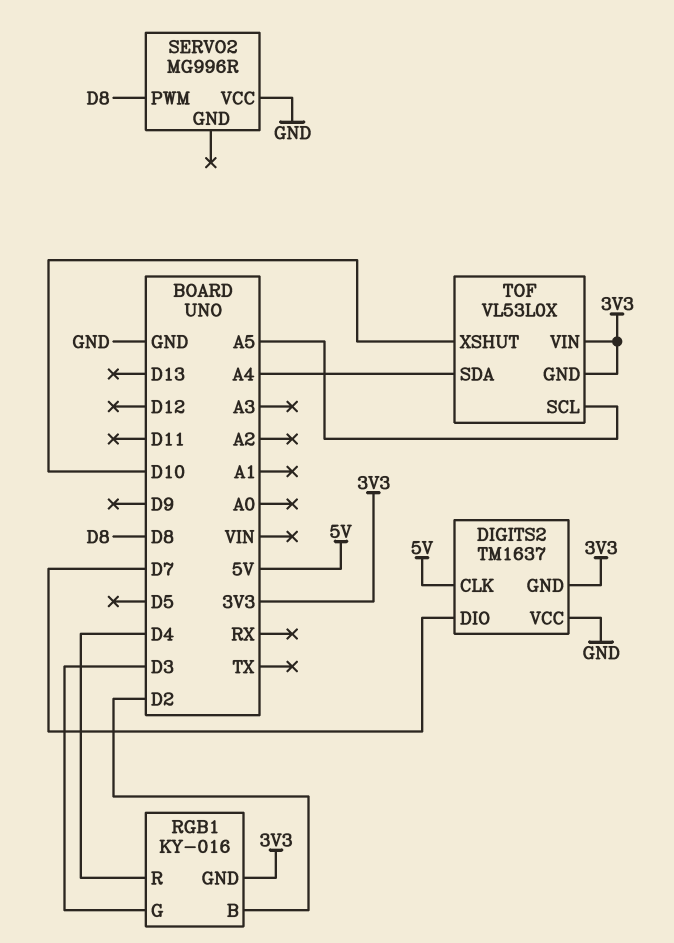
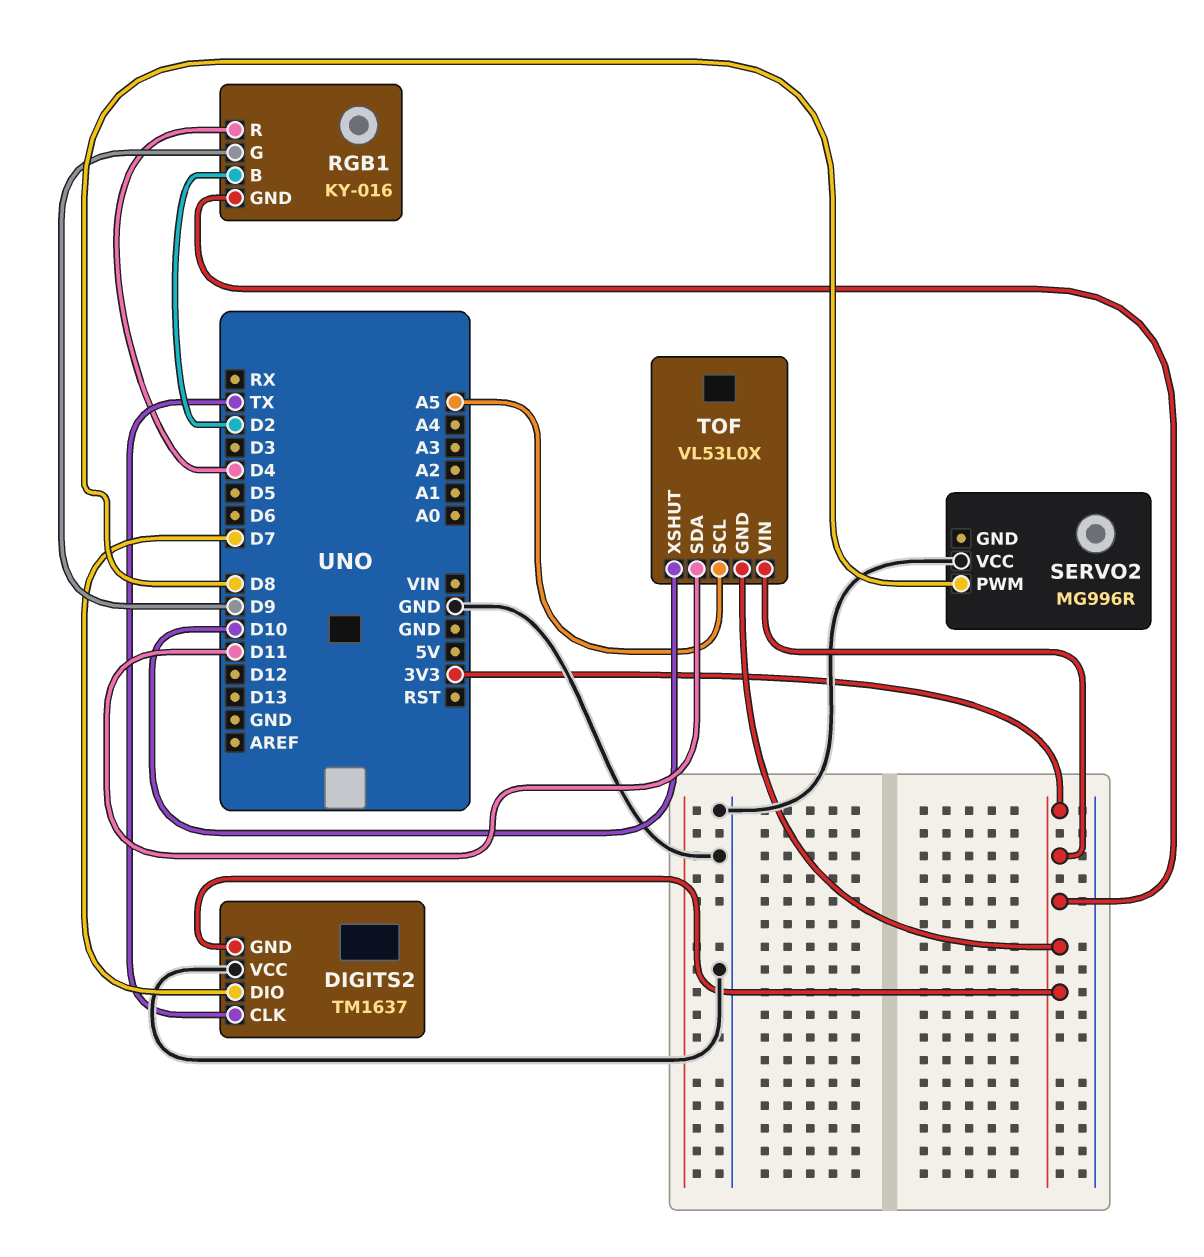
DIGITS2 pin CLK: 5V -> TX
RGB1 pin G: D3 -> D9
TOF pin SDA: A4 -> D11

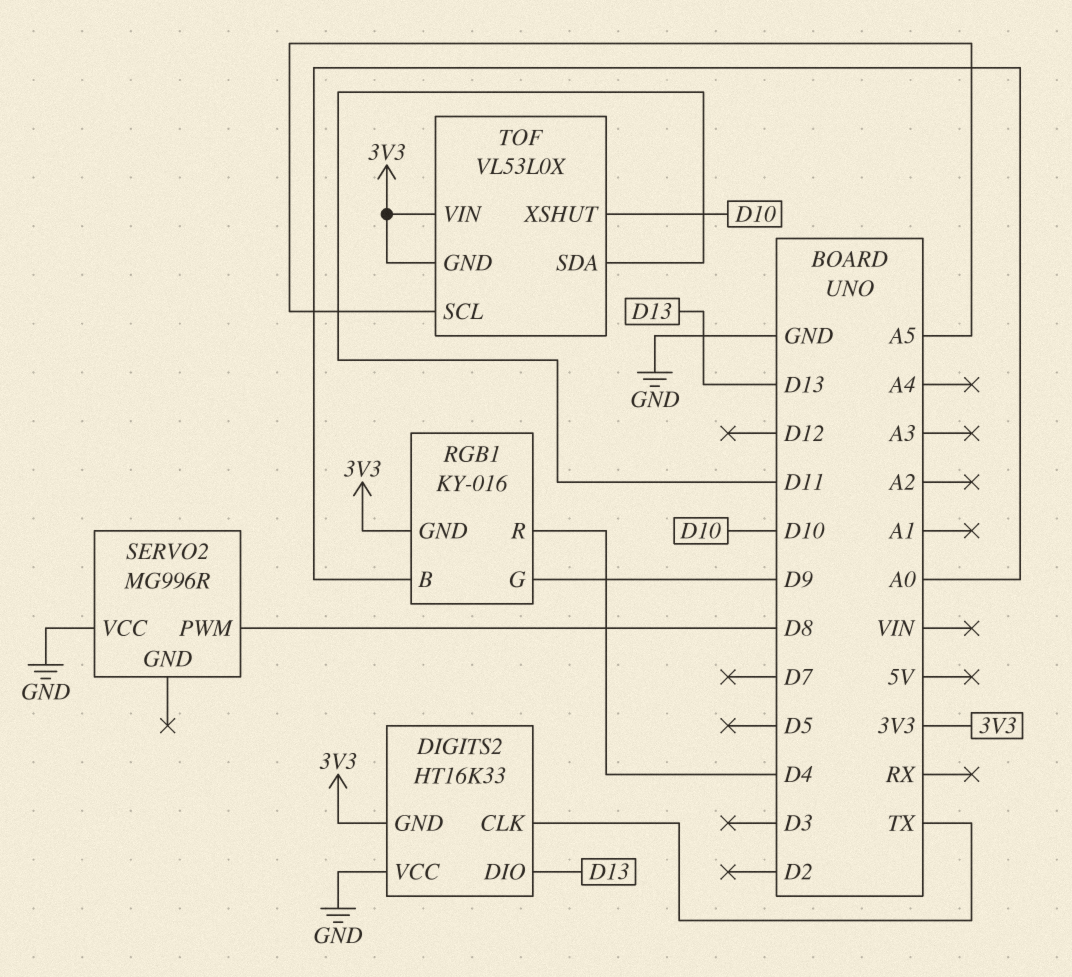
DIGITS2: TM1637 -> HT16K33
DIGITS2 pin DIO: D7 -> D13
RGB1 pin B: D2 -> A0

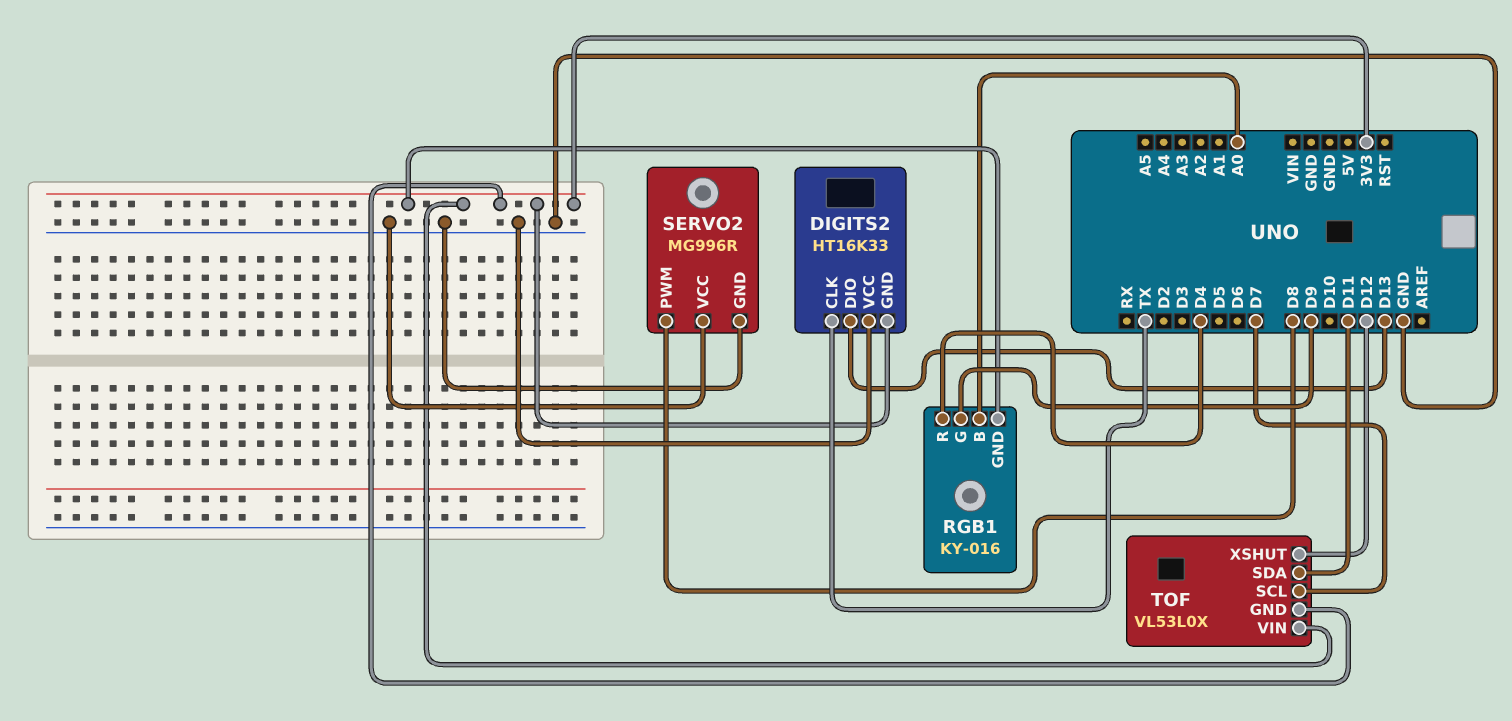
SERVO2 pin GND: none -> GND
TOF pin SCL: A5 -> D7
TOF pin XSHUT: D10 -> D12

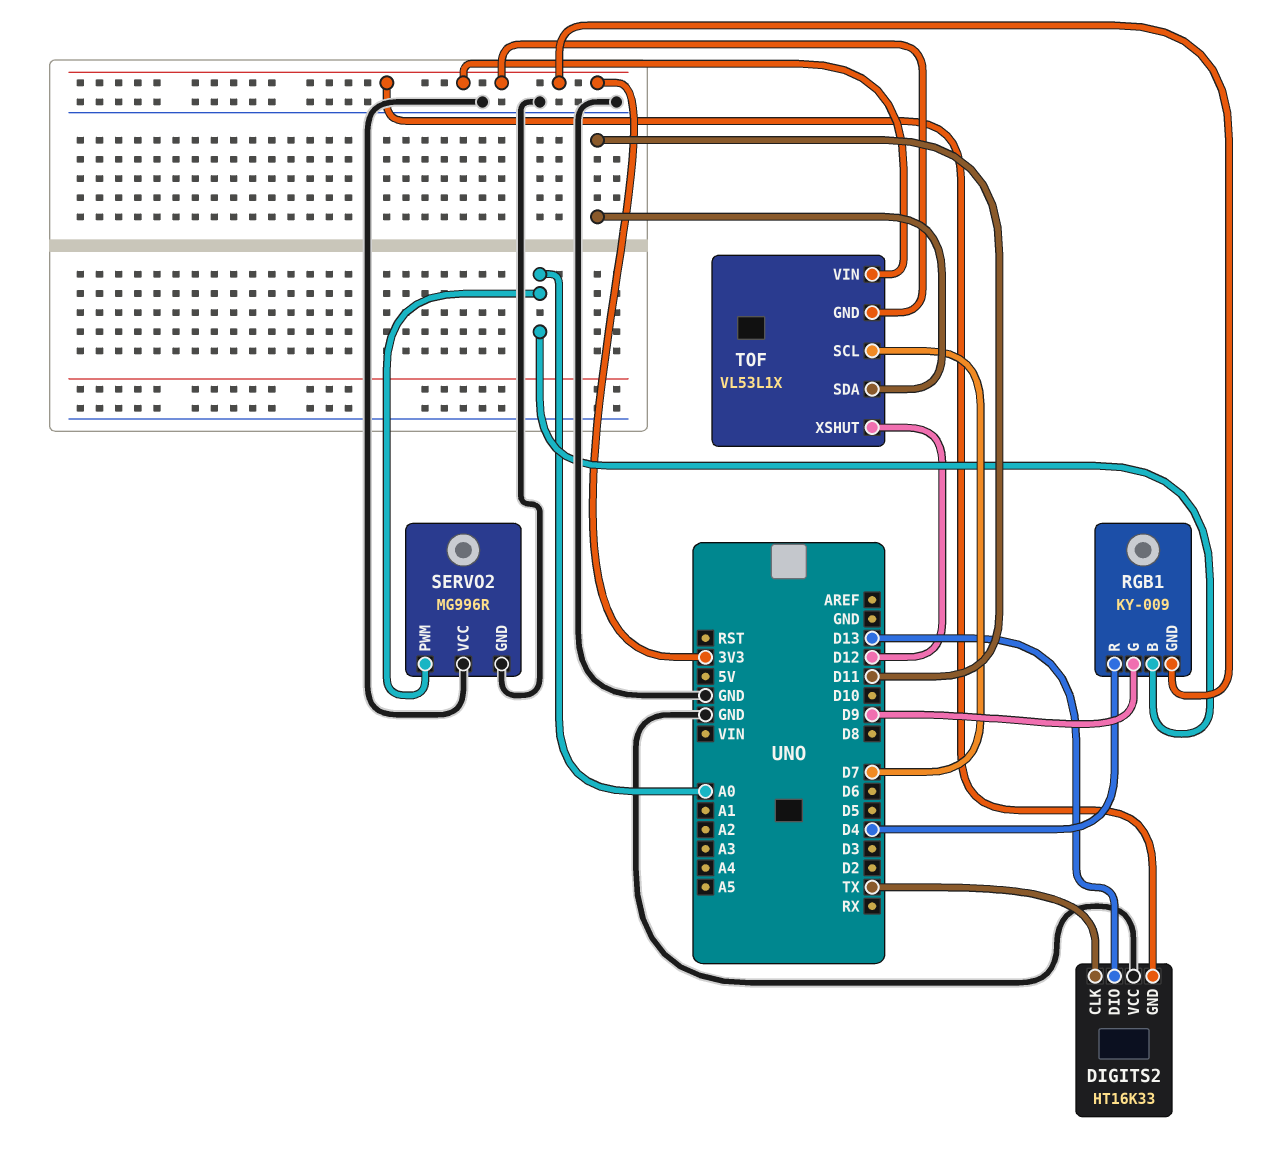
RGB1: KY-016 -> KY-009
SERVO2 pin PWM: D8 -> A0
TOF: VL53L0X -> VL53L1X

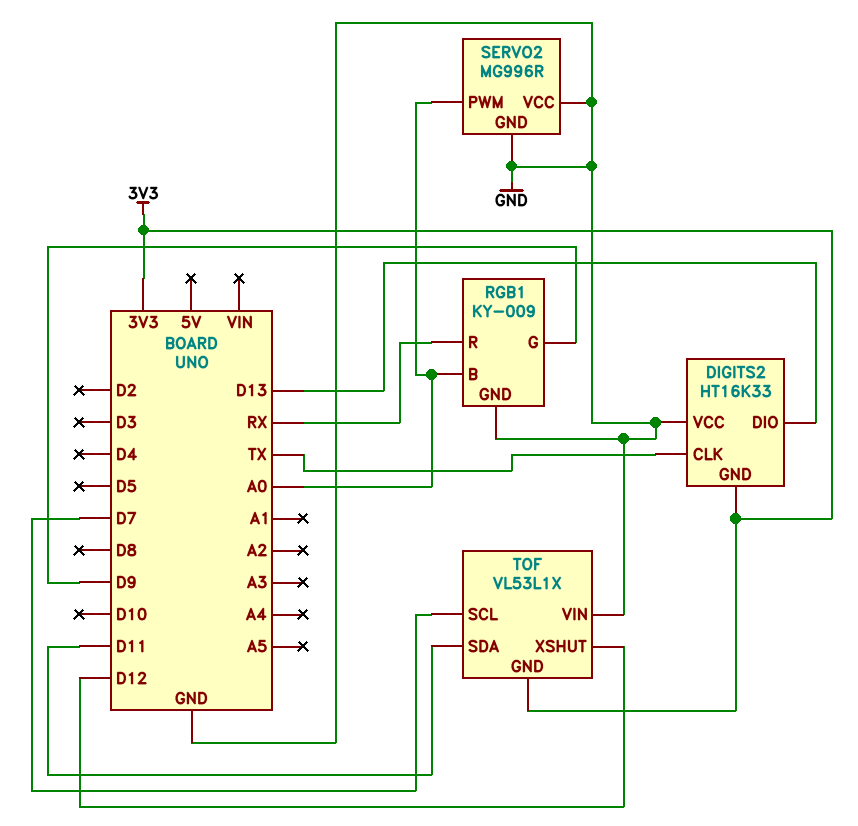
RGB1 pin GND: 3V3 -> GND
RGB1 pin R: D4 -> RX
TOF pin VIN: 3V3 -> GND

